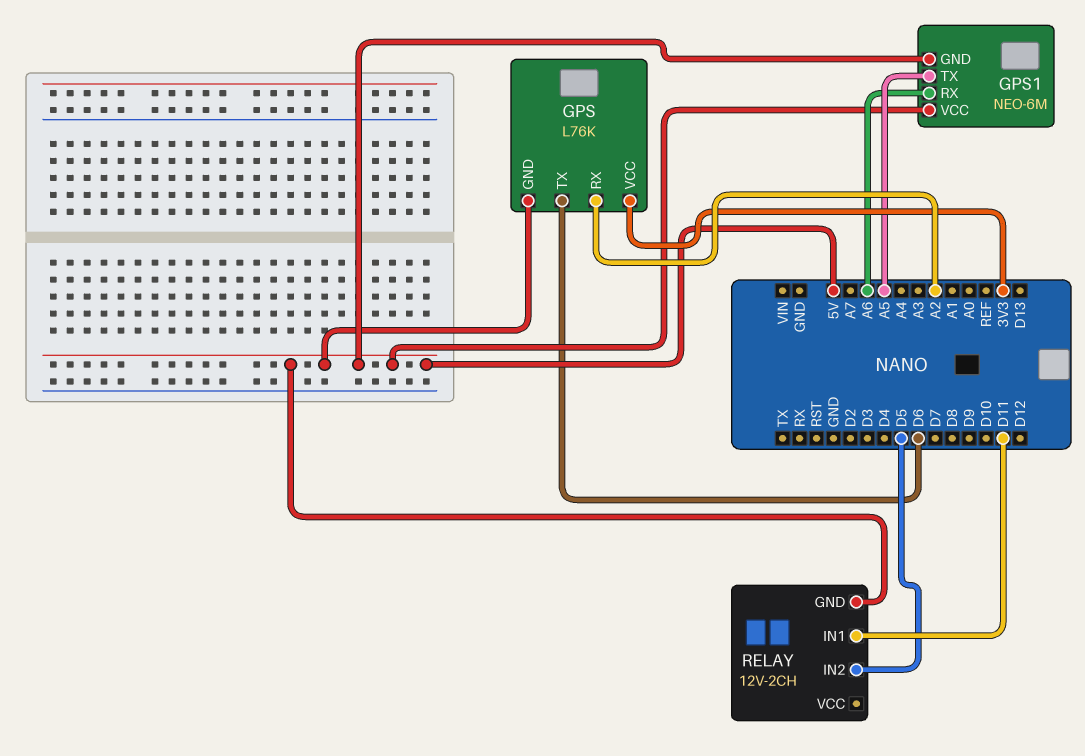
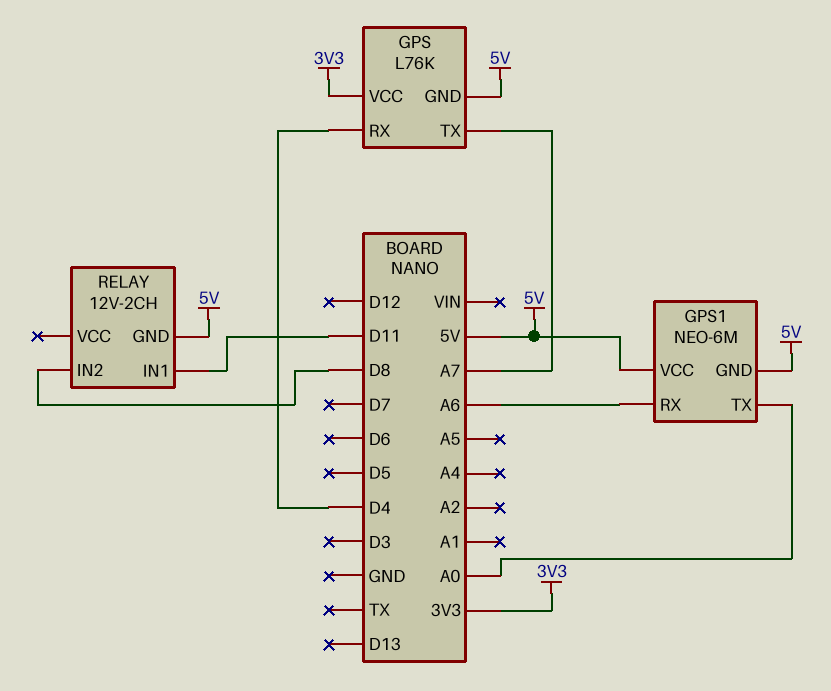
GPS pin RX: A2 -> D4
GPS pin TX: D6 -> A7
GPS1 pin TX: A5 -> A0
RELAY pin IN2: D5 -> D8

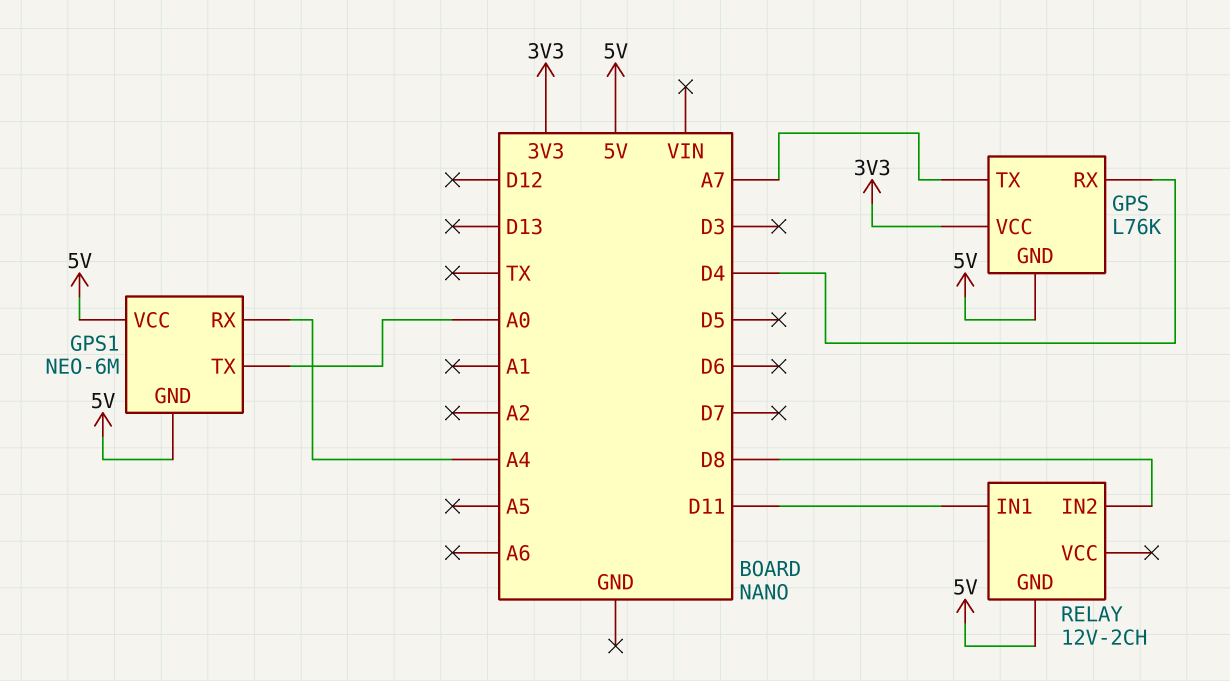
GPS1 pin RX: A6 -> A4

